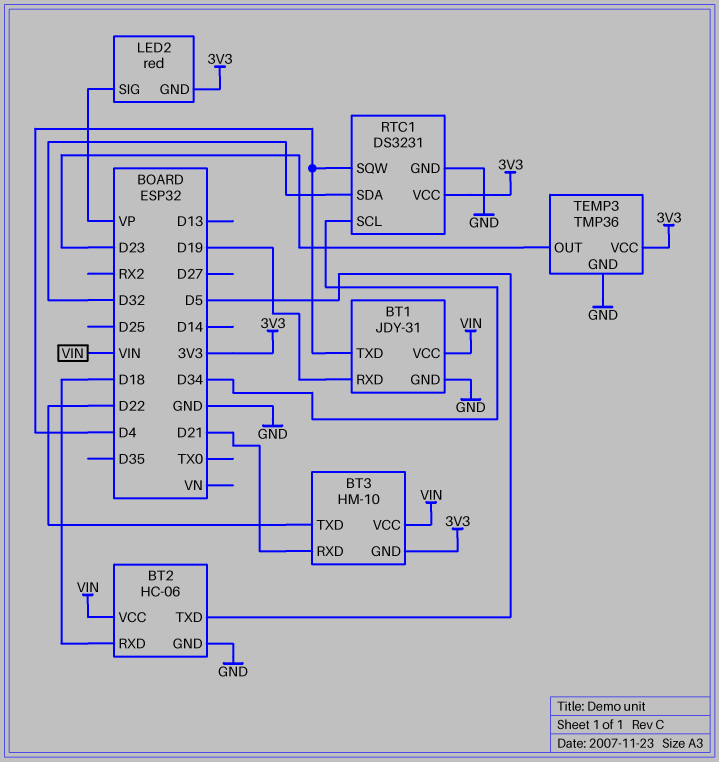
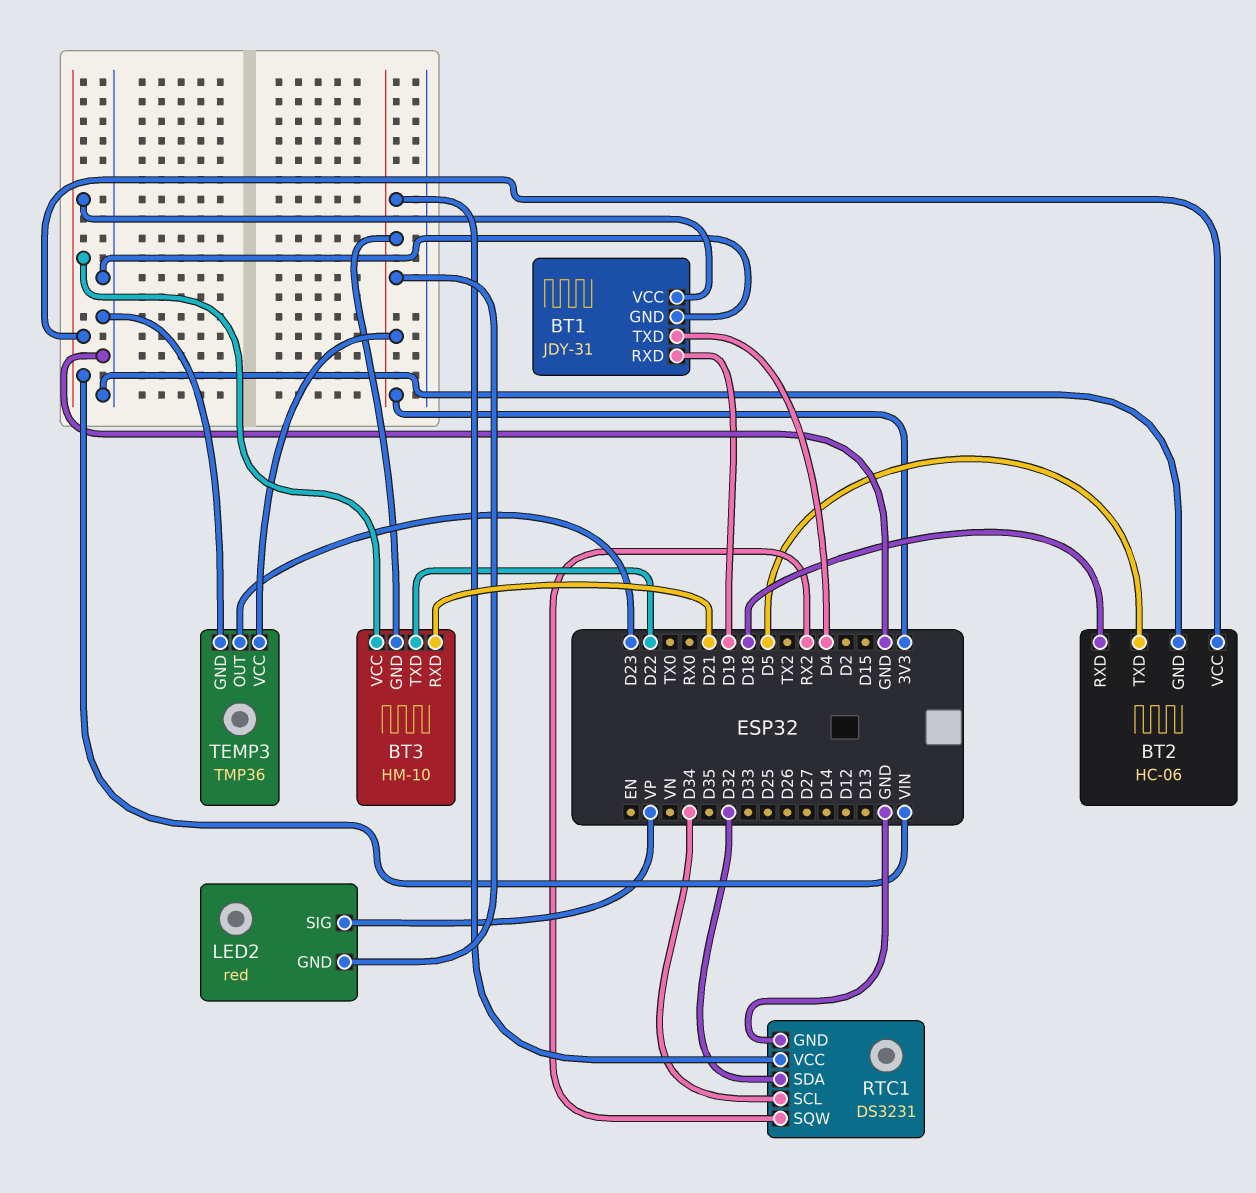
RTC1 pin SQW: D4 -> RX2

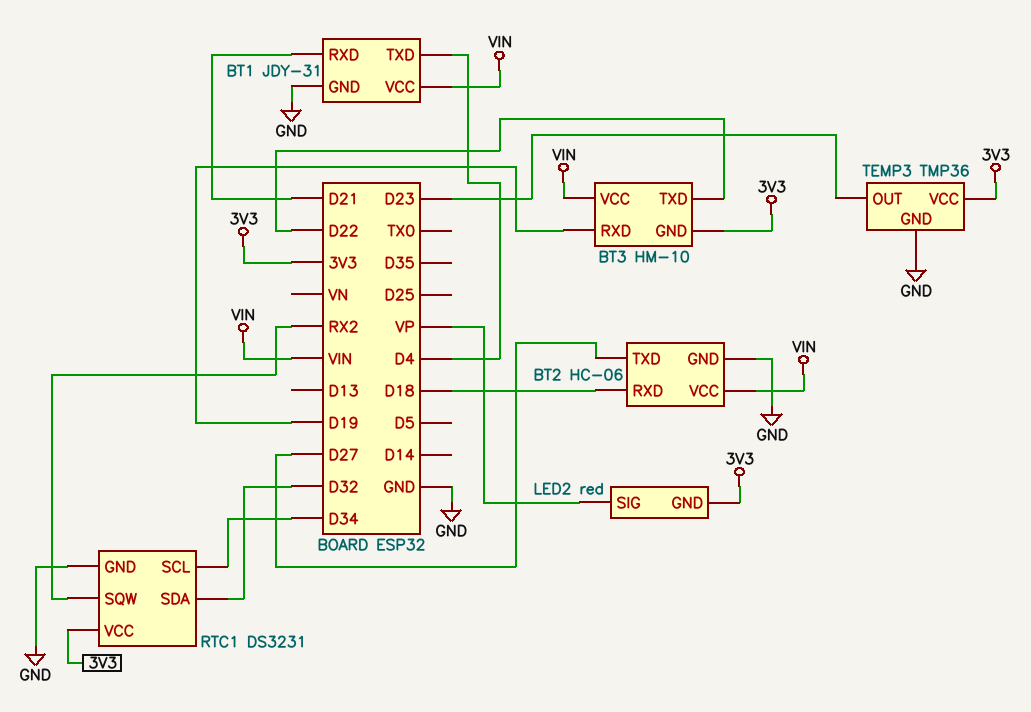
BT1 pin RXD: D19 -> D21
BT2 pin TXD: D5 -> D27
BT3 pin RXD: D21 -> D19

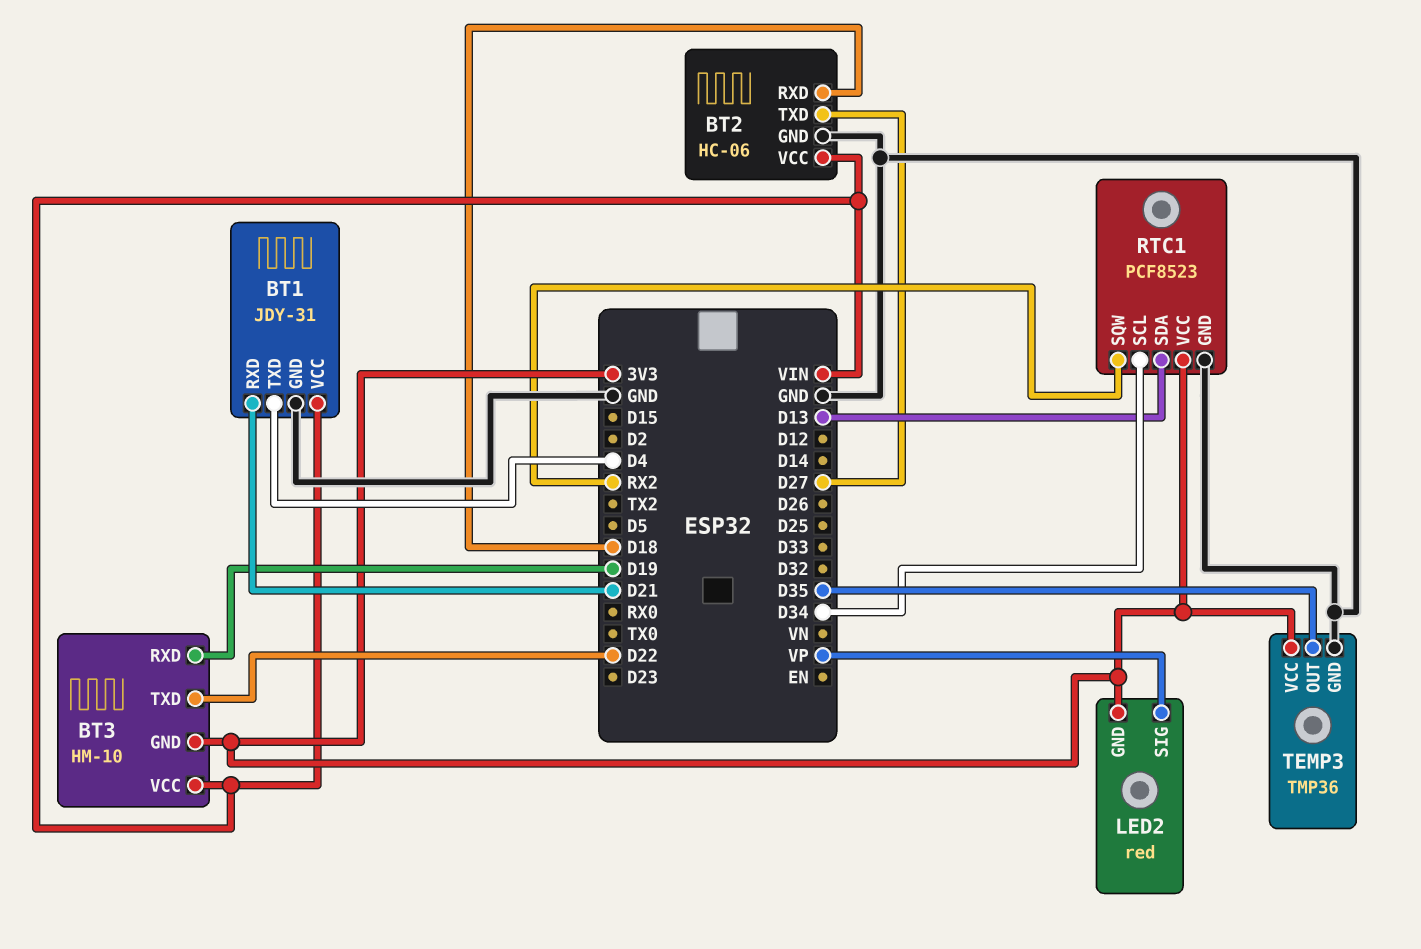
RTC1: DS3231 -> PCF8523
RTC1 pin SDA: D32 -> D13
TEMP3 pin OUT: D23 -> D35

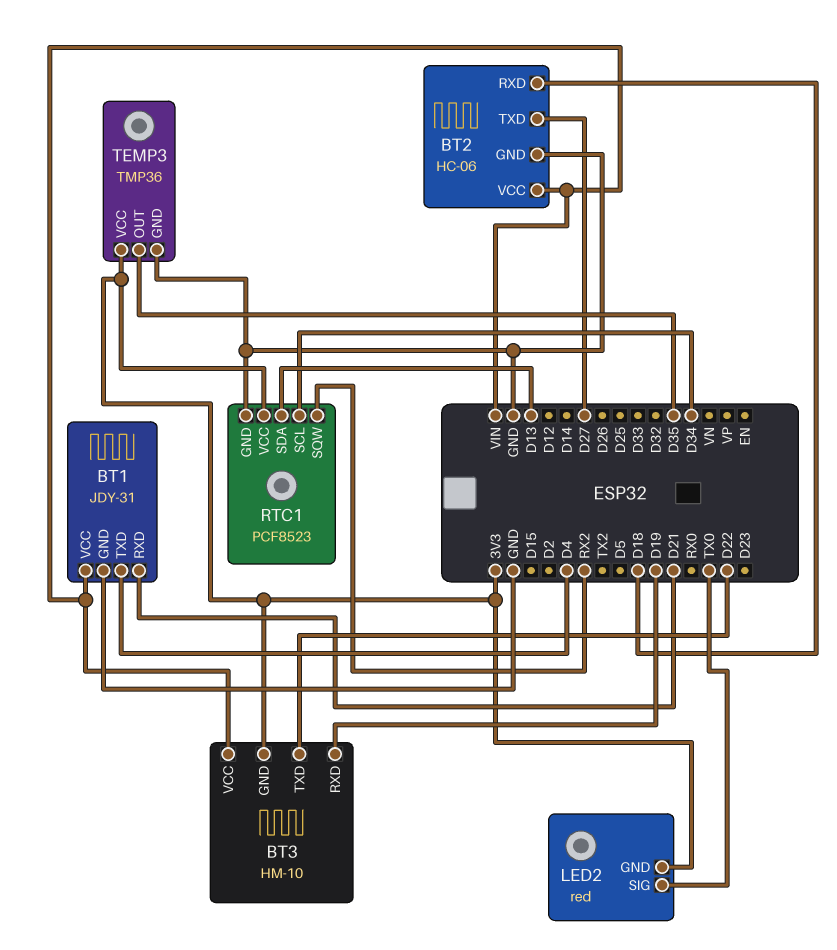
LED2 pin SIG: VP -> TX0

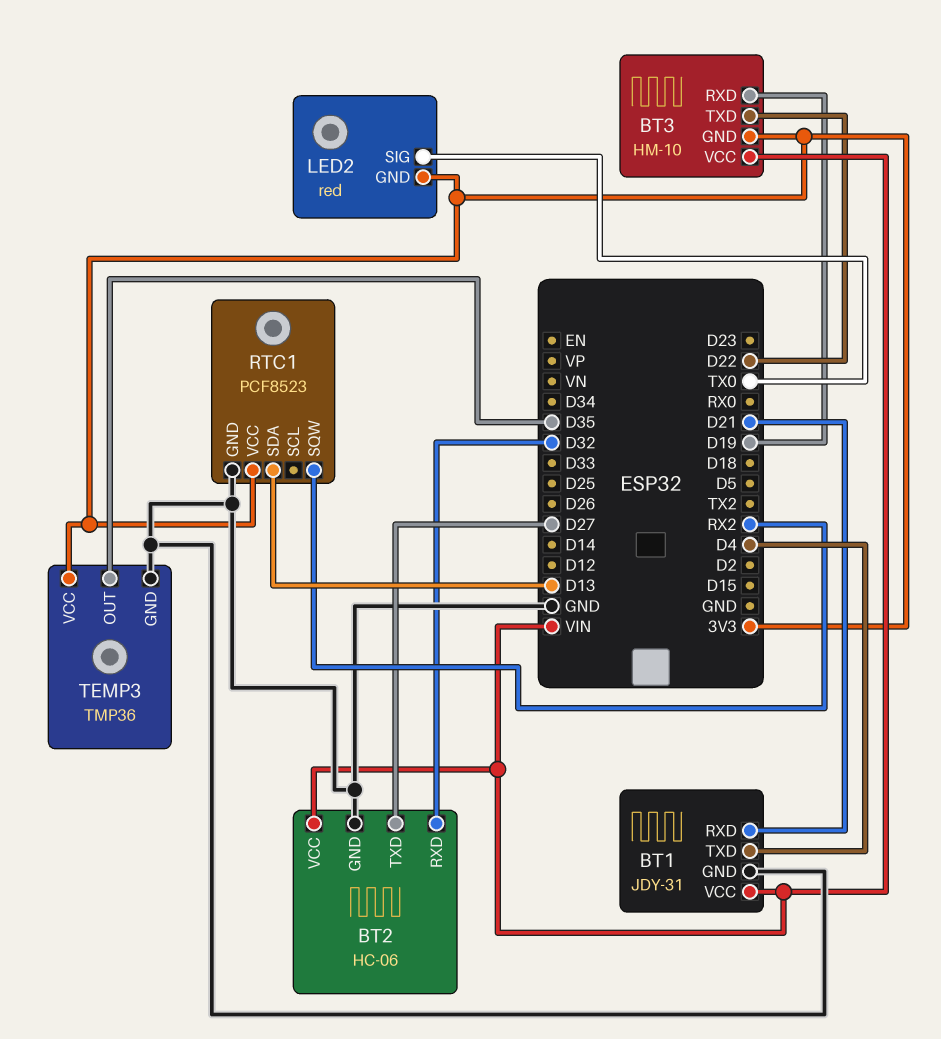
BT2 pin RXD: D18 -> D32
RTC1 pin SCL: D34 -> none

